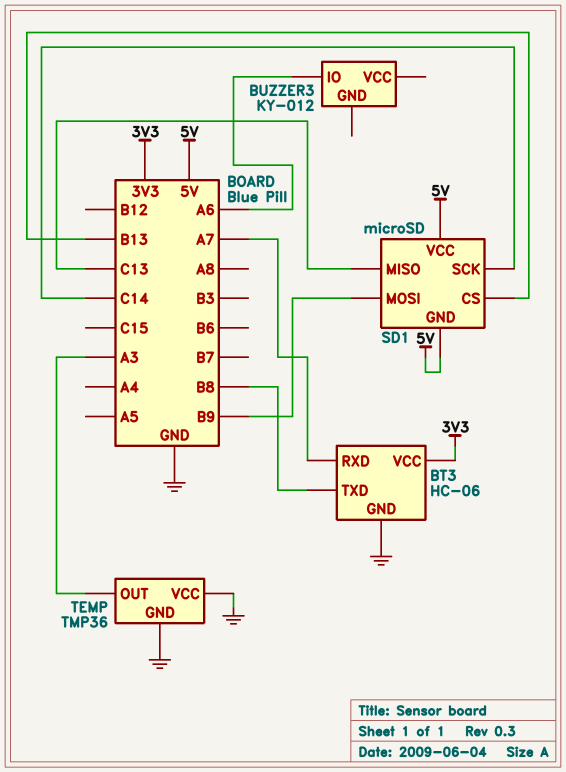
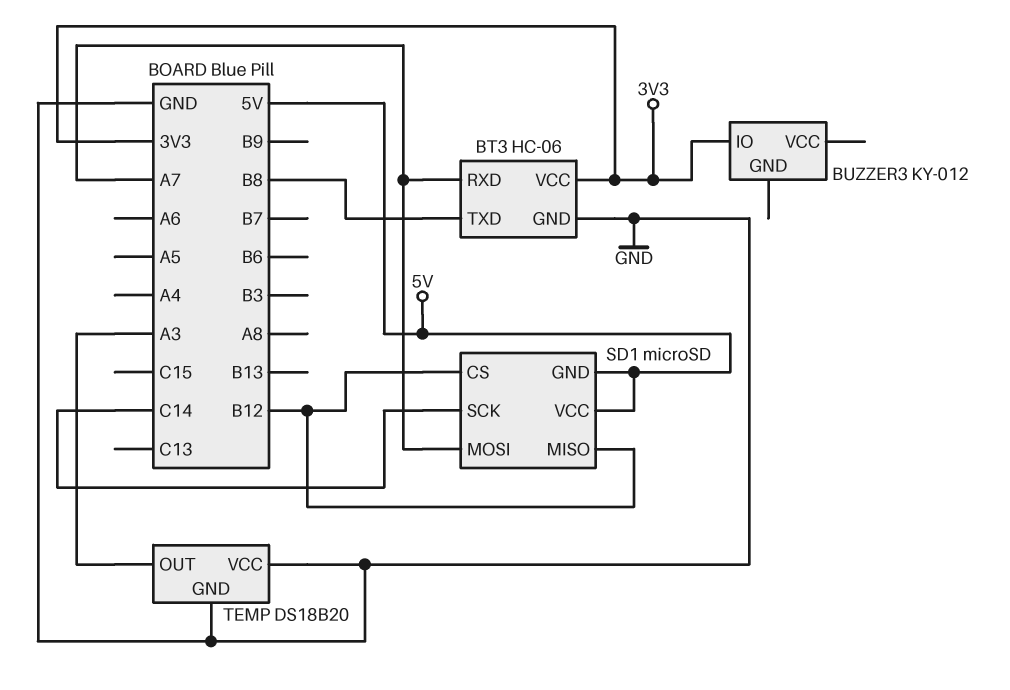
BUZZER3 pin IO: A6 -> 3V3
SD1 pin CS: B13 -> B12
SD1 pin MISO: C13 -> B12
SD1 pin MOSI: B9 -> A7
TEMP: TMP36 -> DS18B20

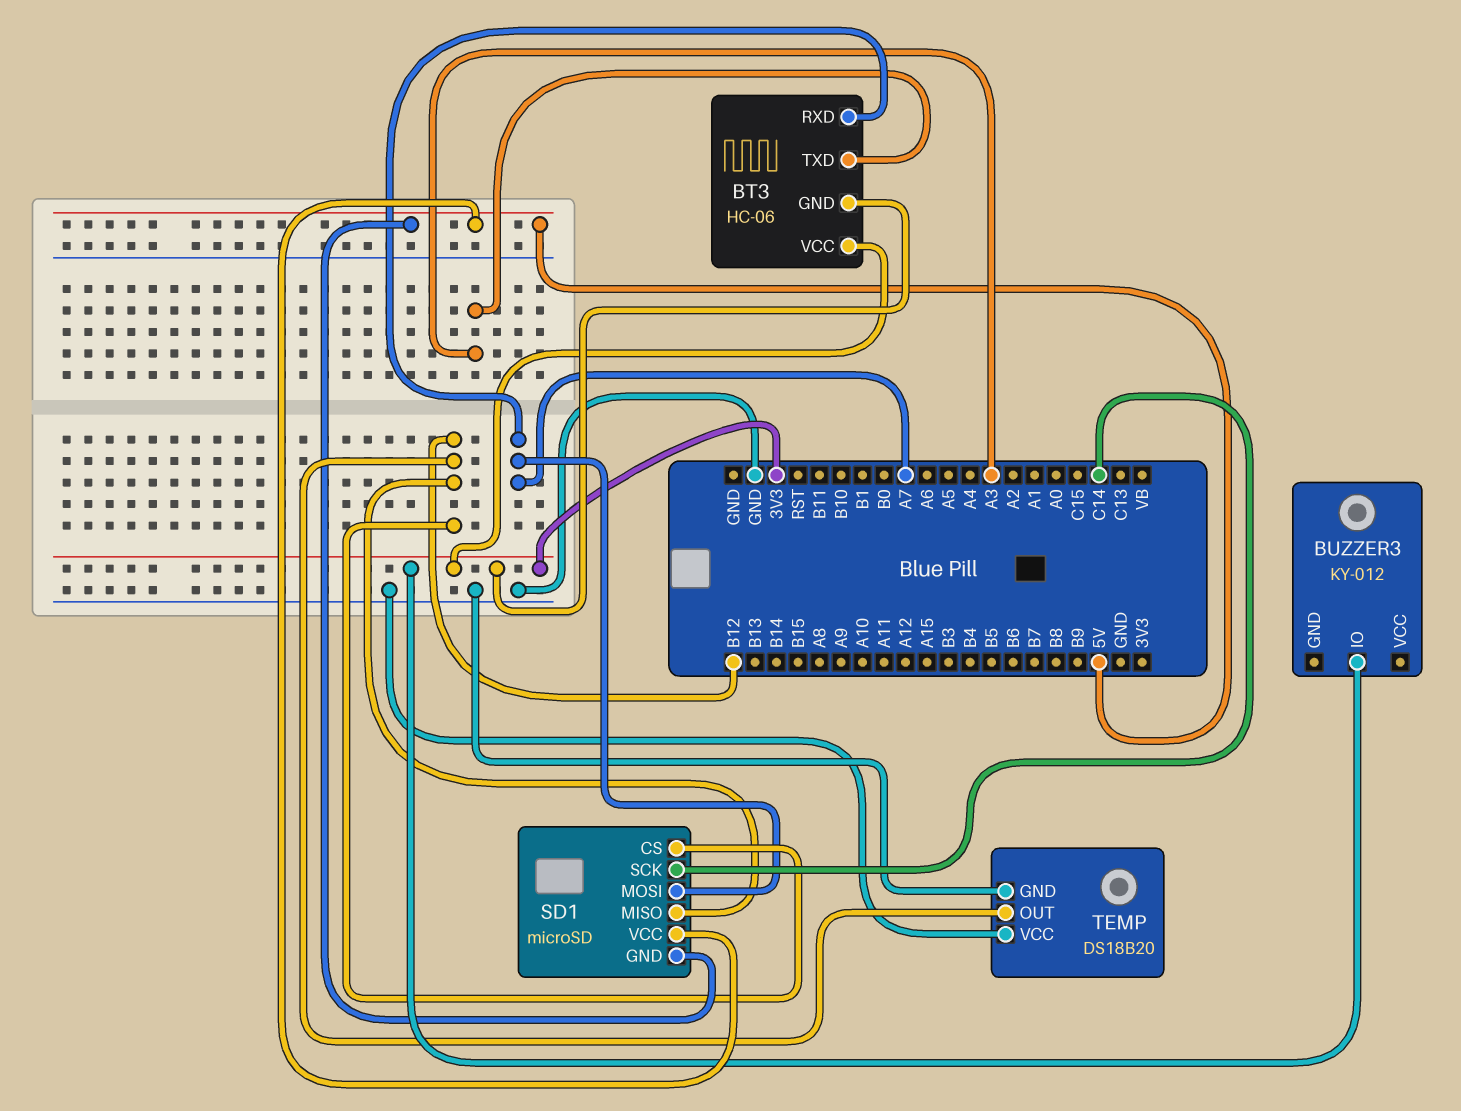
BT3 pin GND: GND -> 3V3
BT3 pin TXD: B8 -> A3
TEMP pin OUT: A3 -> B12

